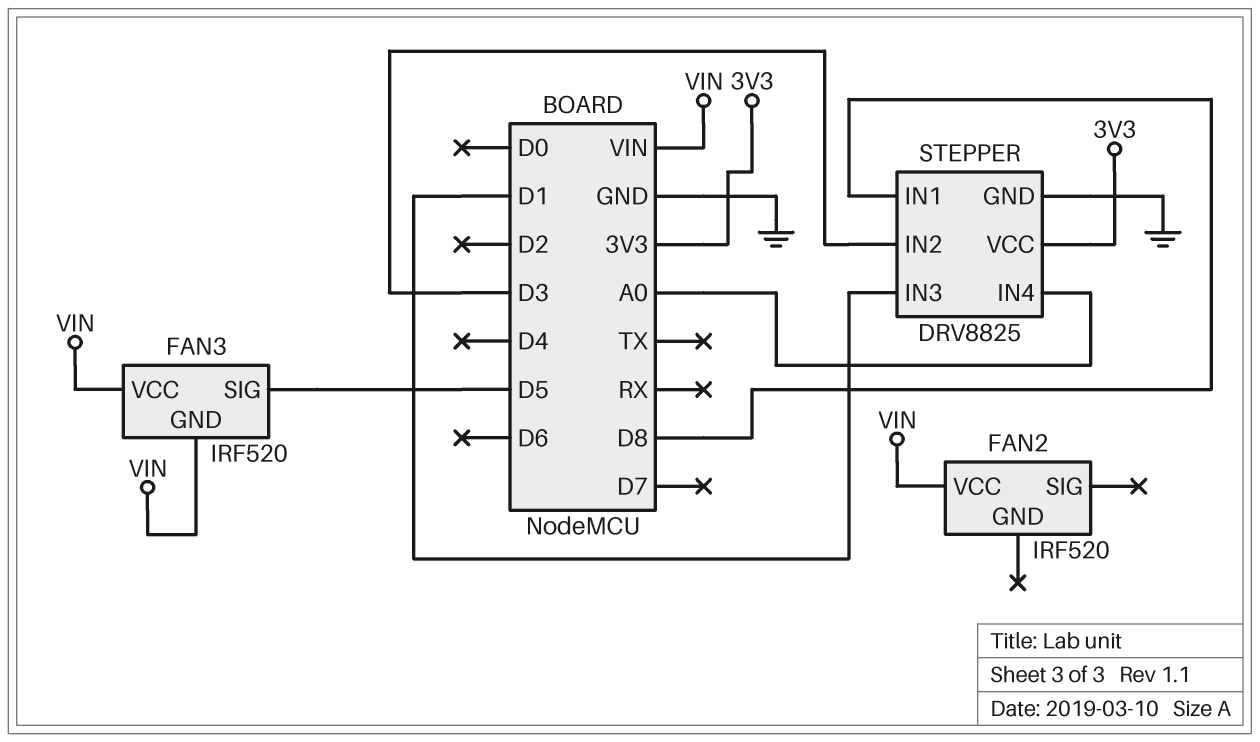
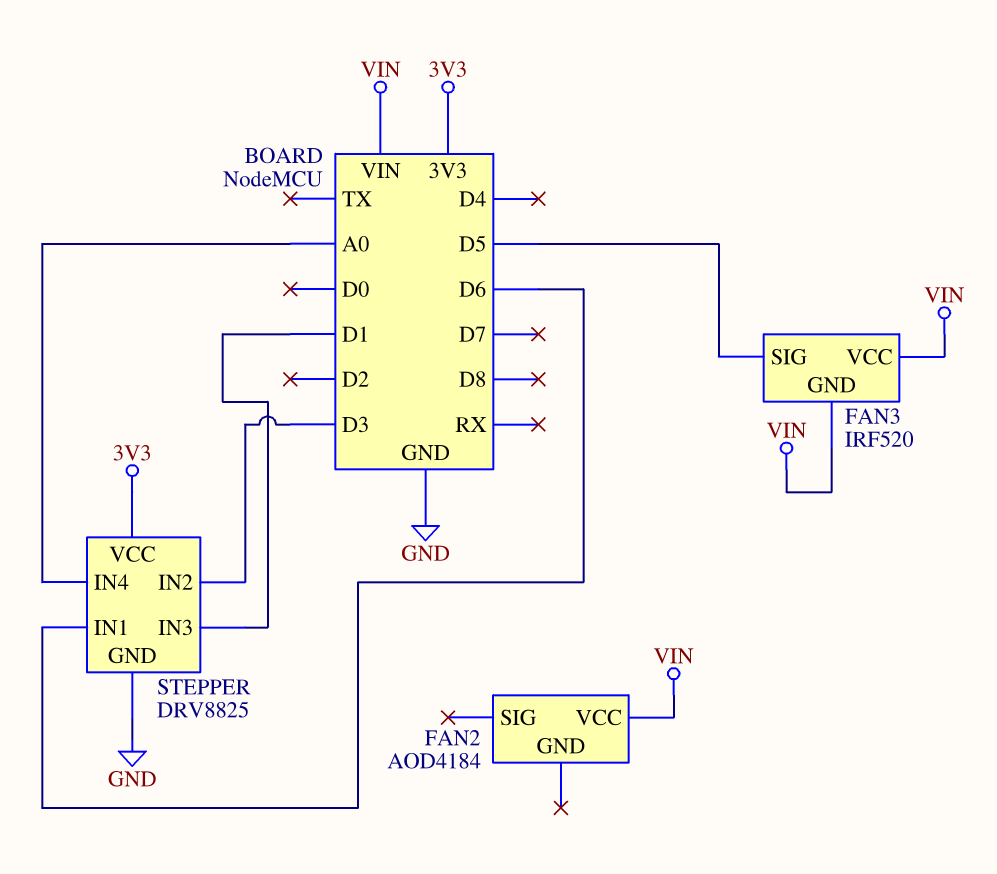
FAN2: IRF520 -> AOD4184
STEPPER pin IN1: D8 -> D6

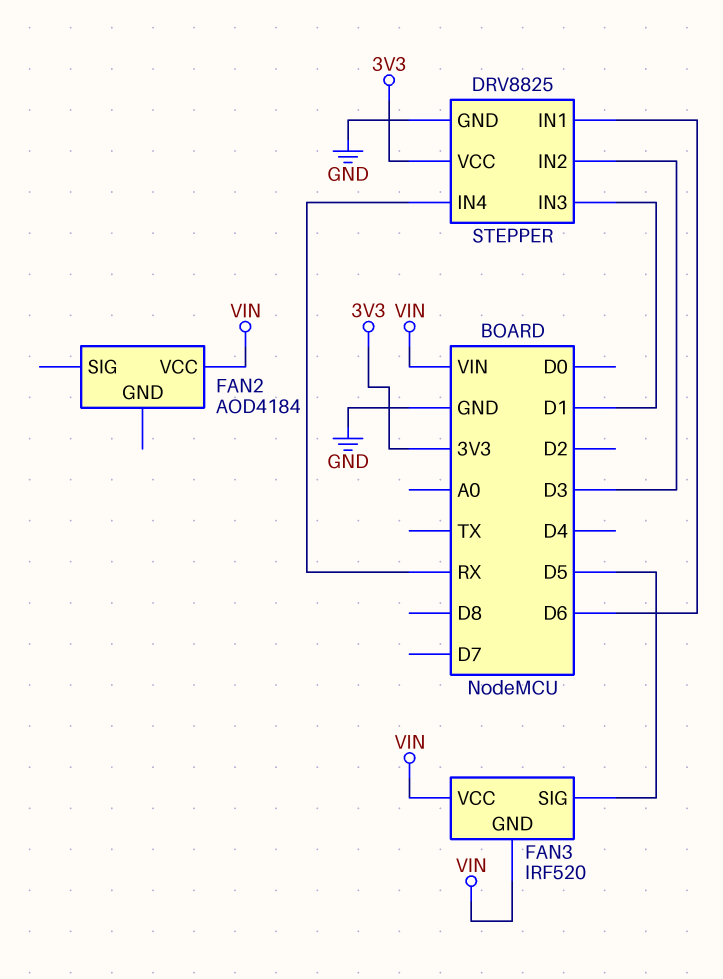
STEPPER pin IN4: A0 -> RX

